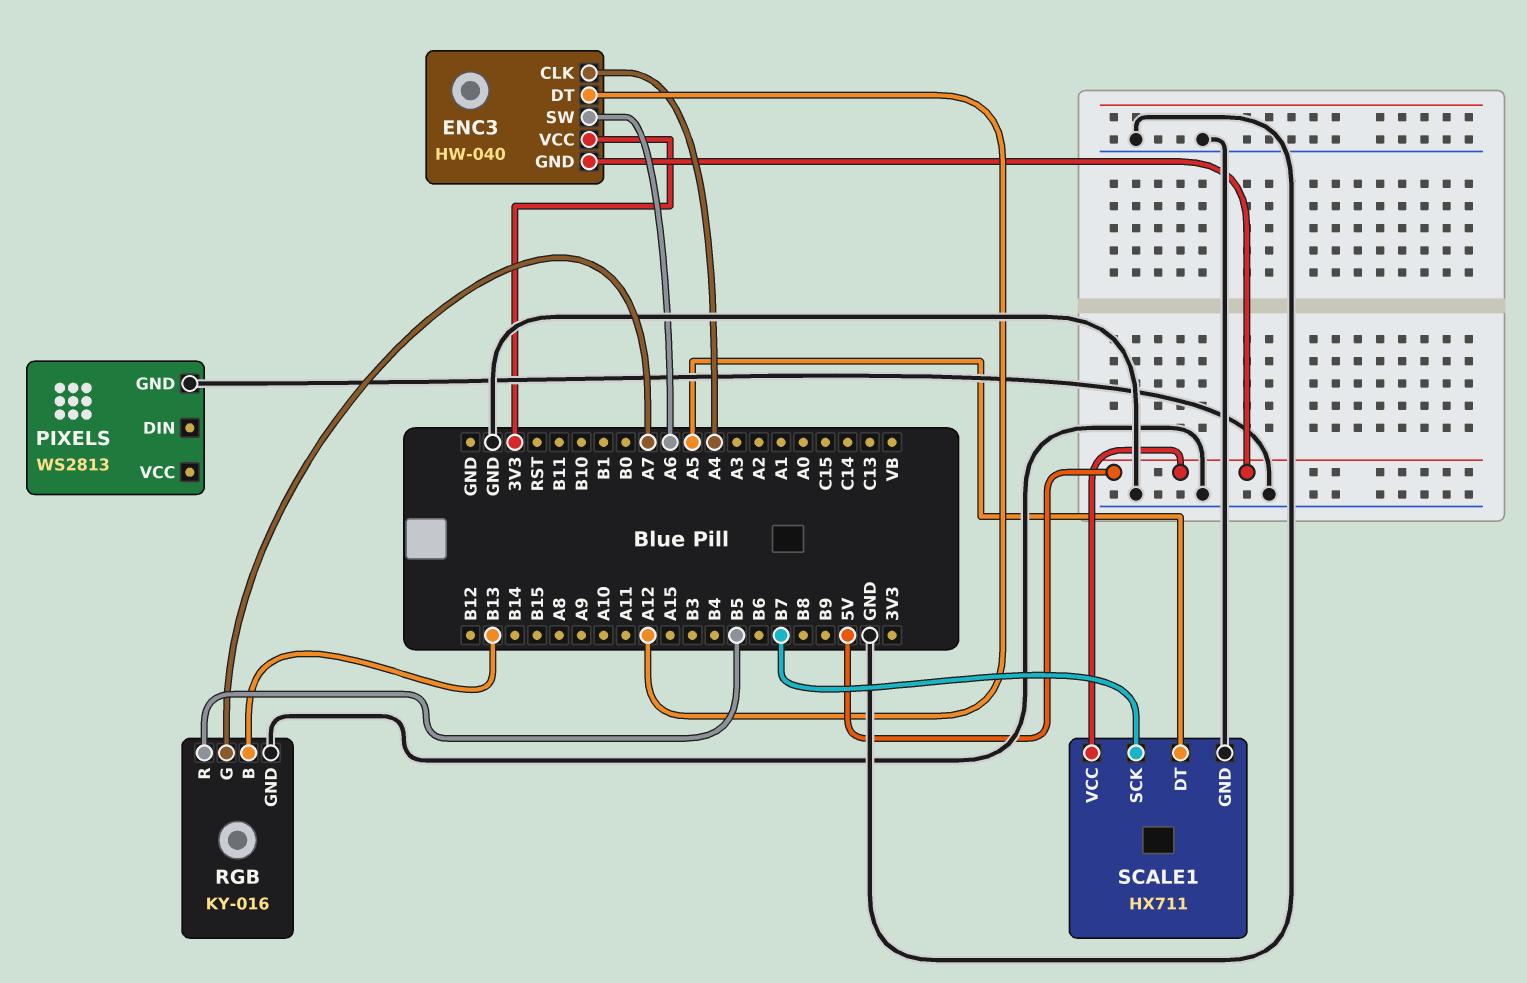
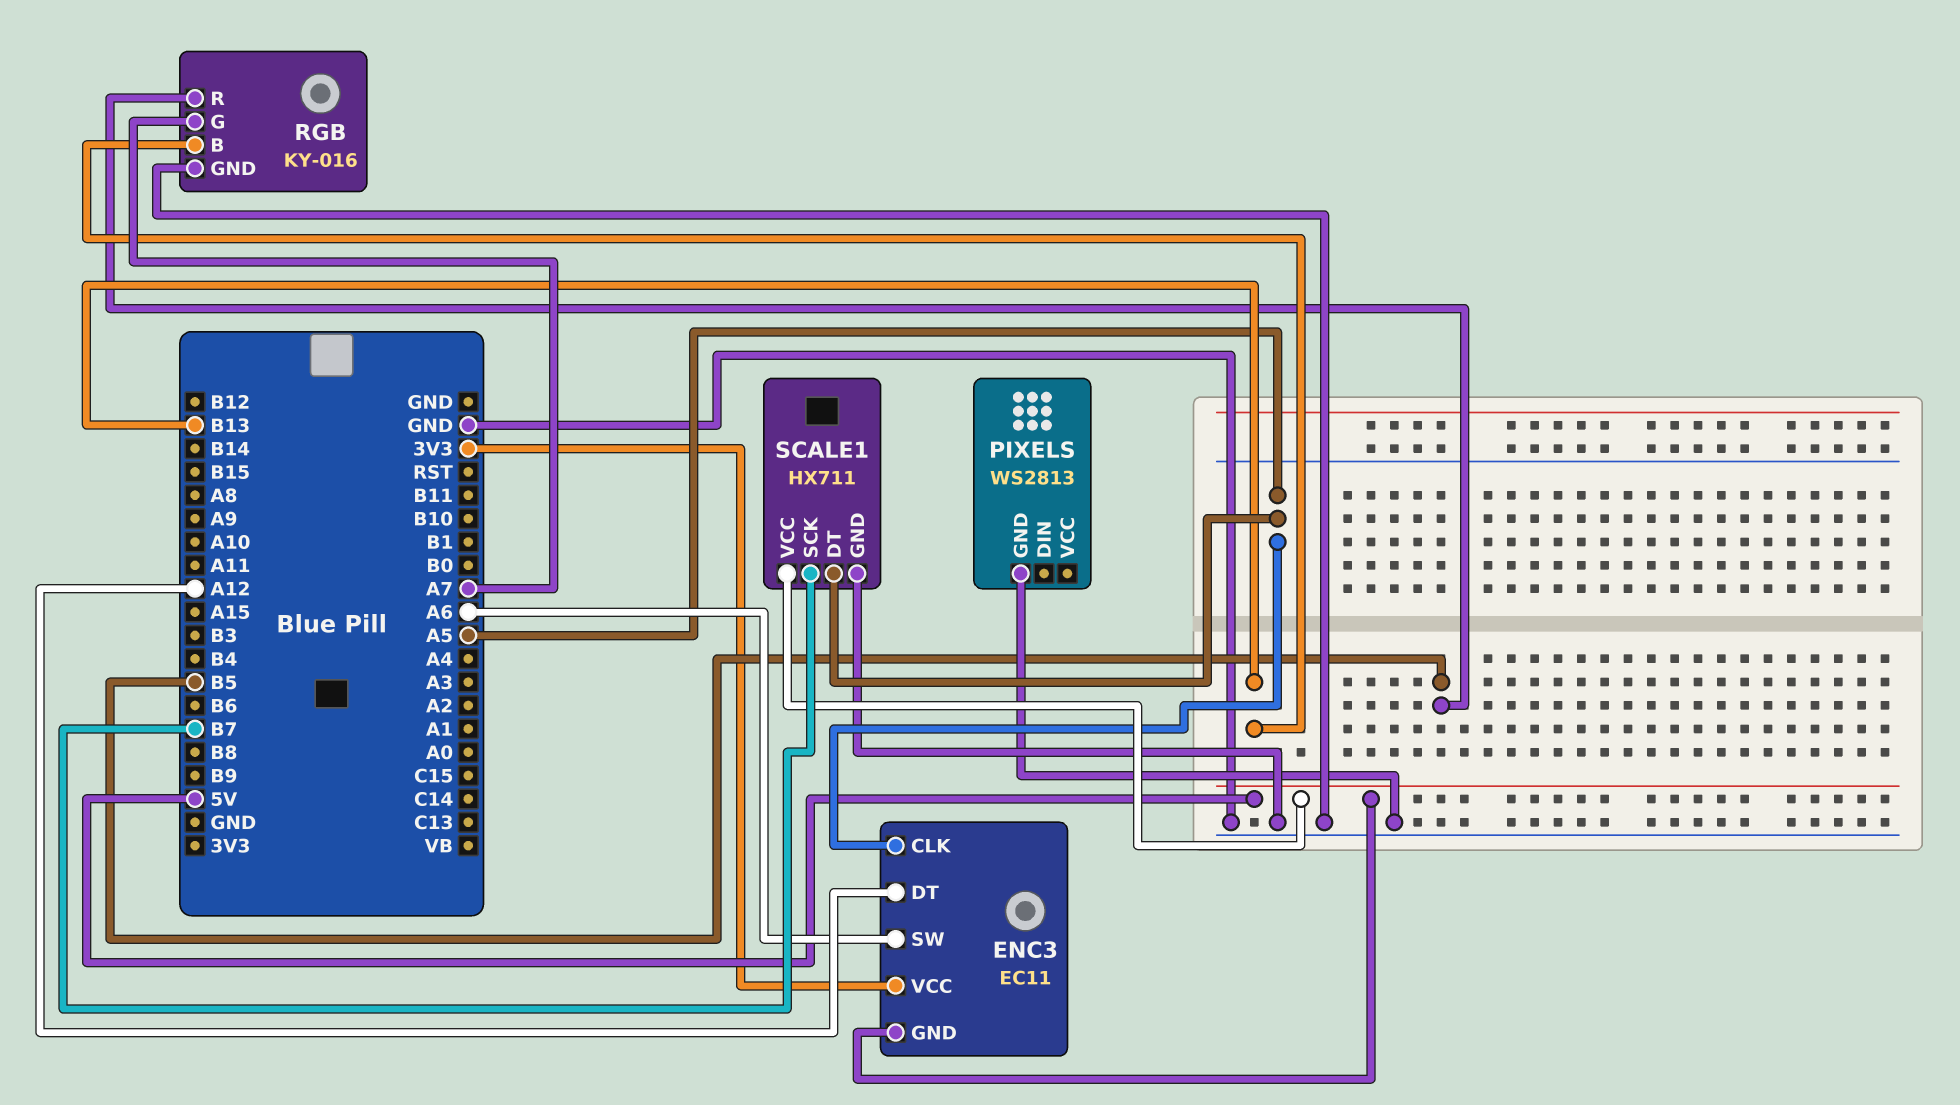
ENC3: HW-040 -> EC11
ENC3 pin CLK: A4 -> A5

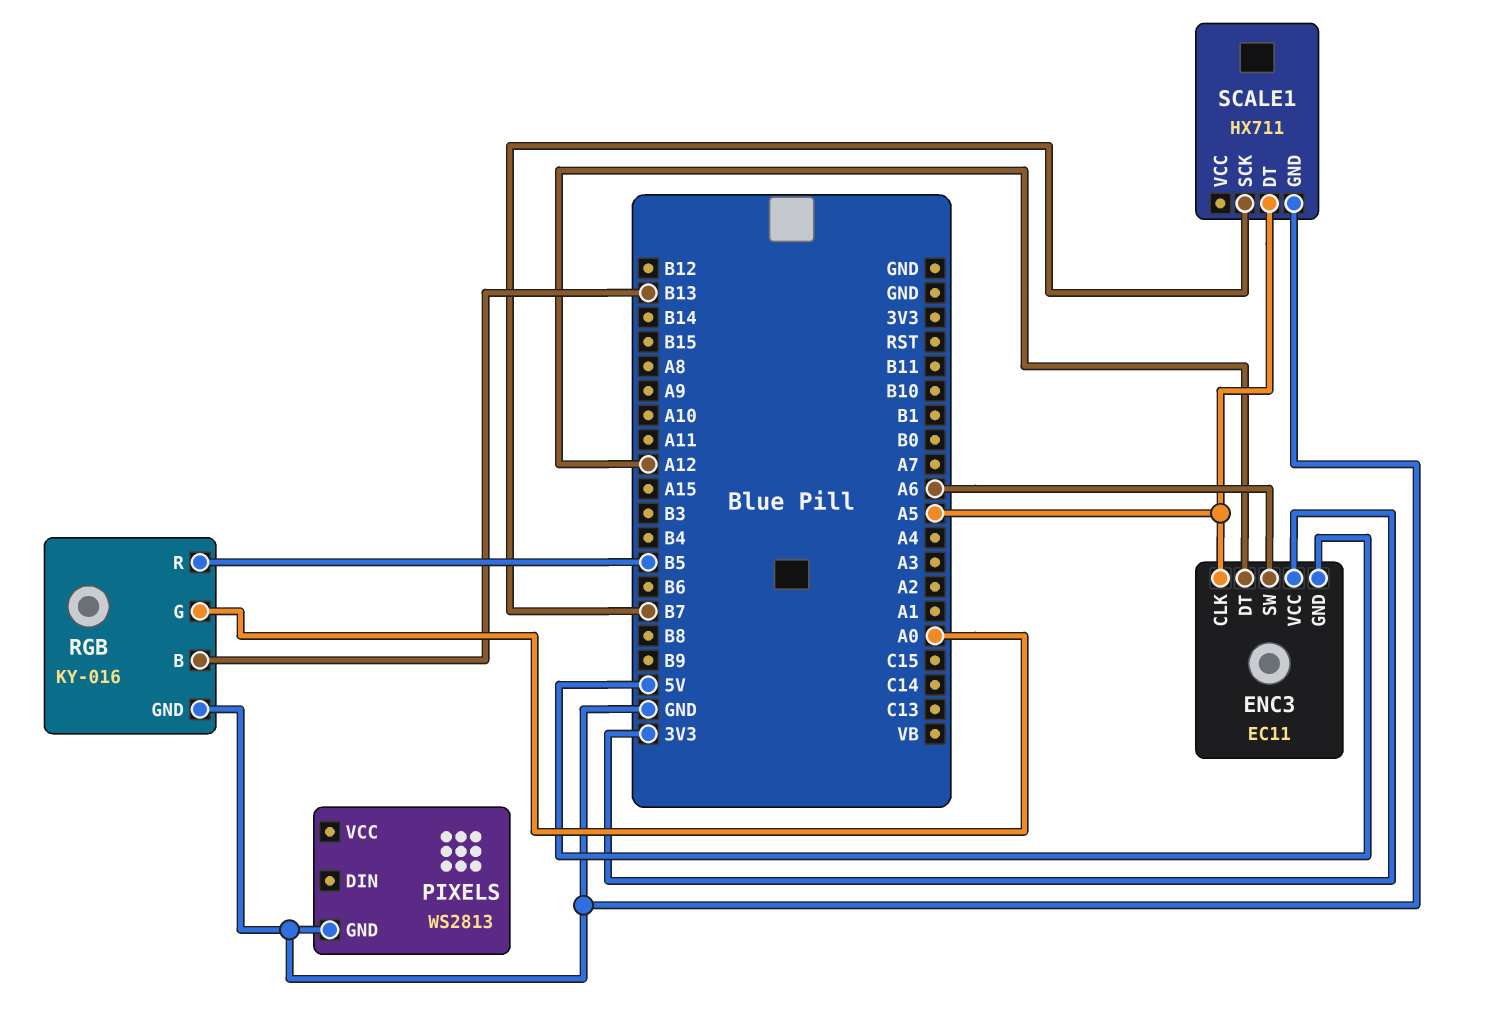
RGB pin G: A7 -> A0
SCALE1 pin VCC: 5V -> none

